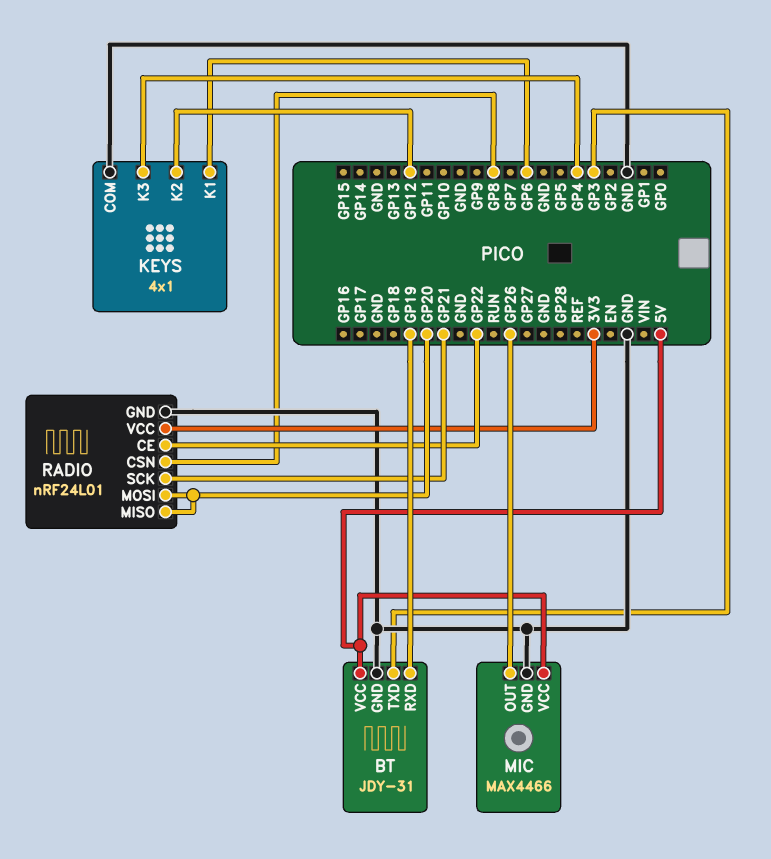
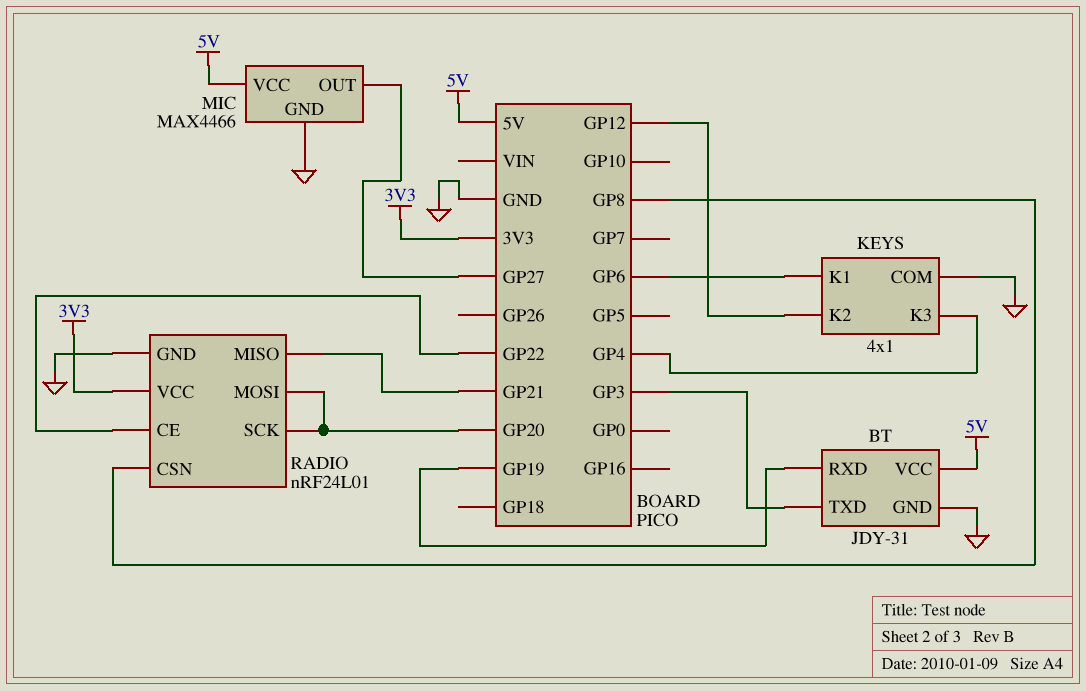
MIC pin OUT: GP26 -> GP27
RADIO pin MISO: GP20 -> GP21
RADIO pin SCK: GP21 -> GP20

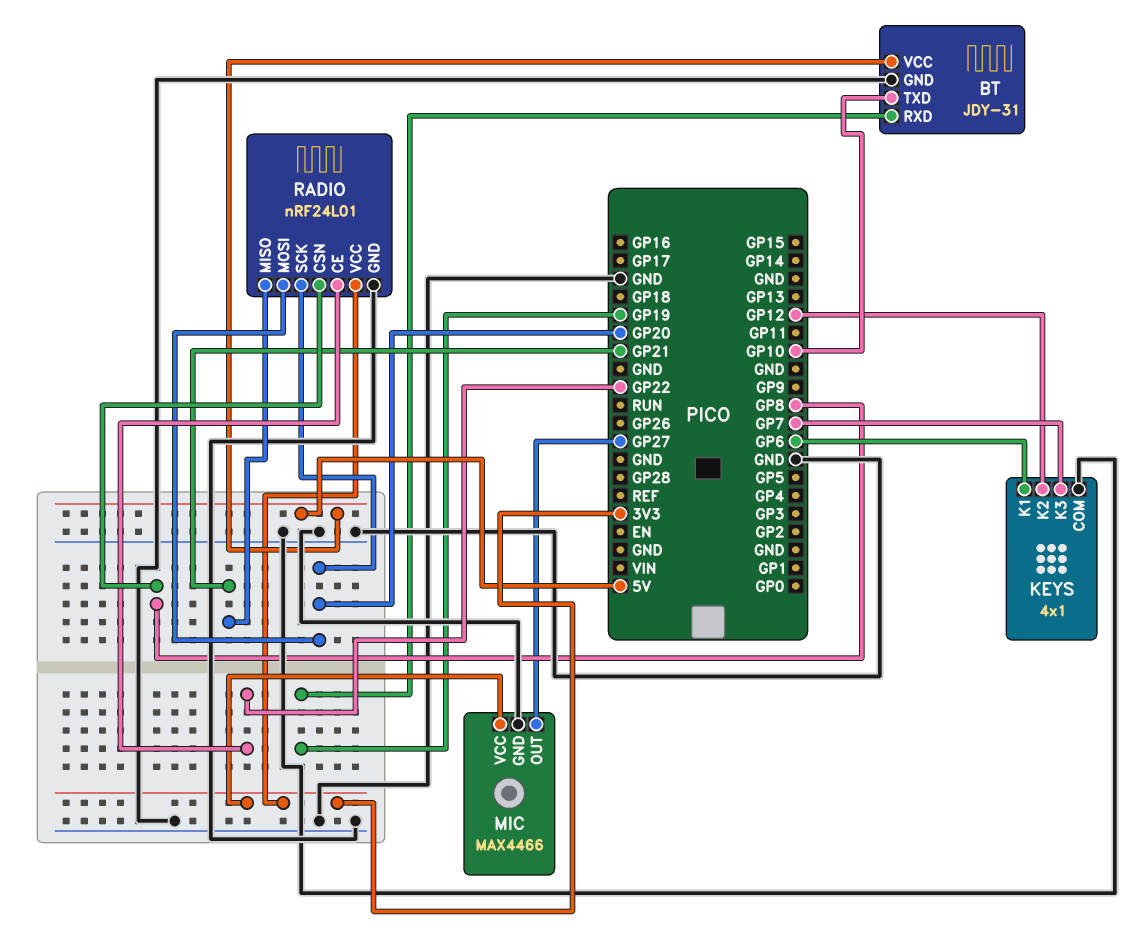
BT pin TXD: GP3 -> GP10
KEYS pin K3: GP4 -> GP7
MIC pin VCC: 5V -> 3V3

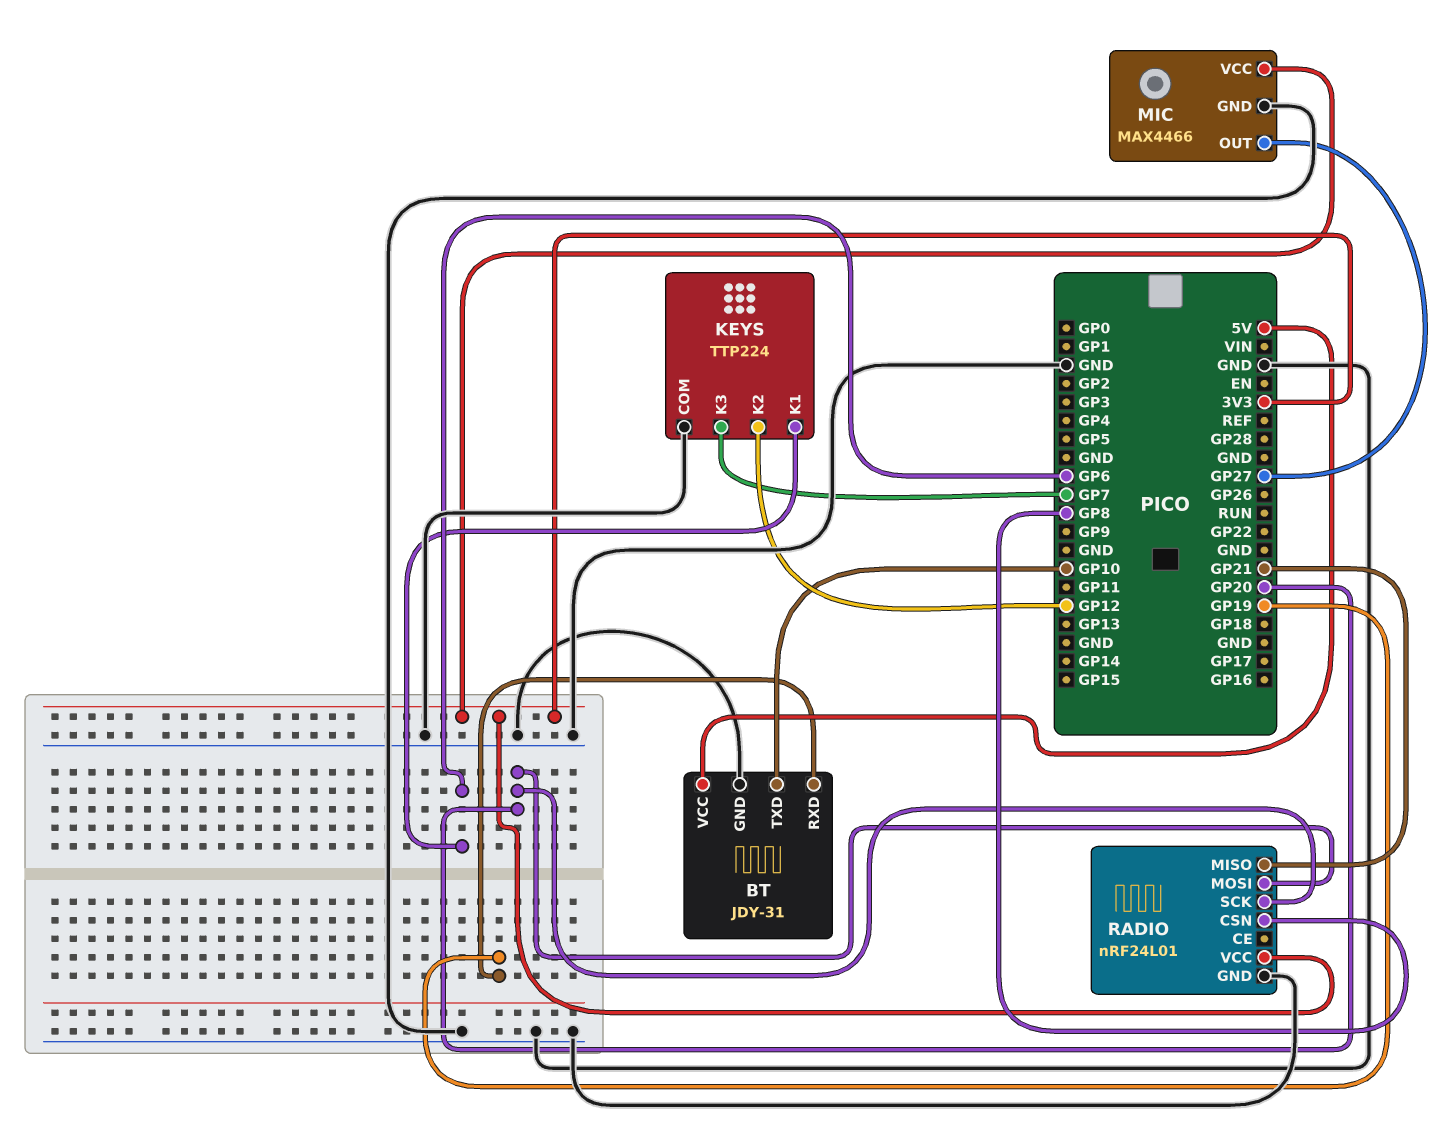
KEYS: 4x1 -> TTP224
RADIO pin CE: GP22 -> none

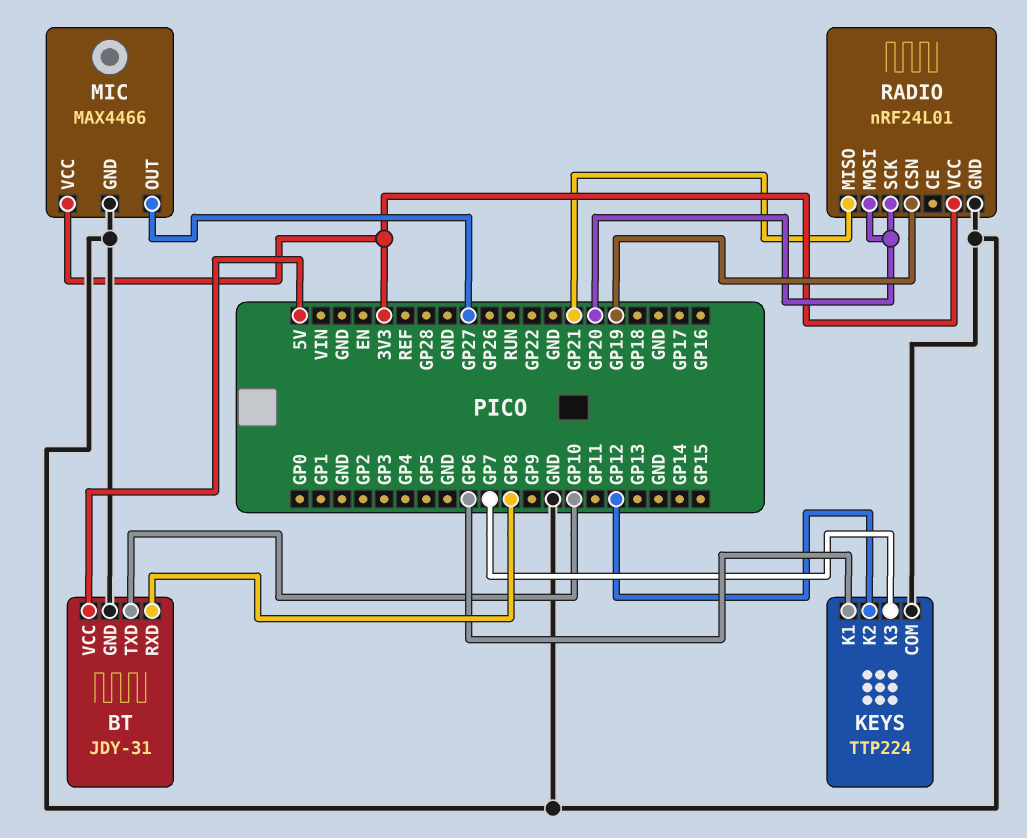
BT pin RXD: GP19 -> GP8
RADIO pin CSN: GP8 -> GP19

